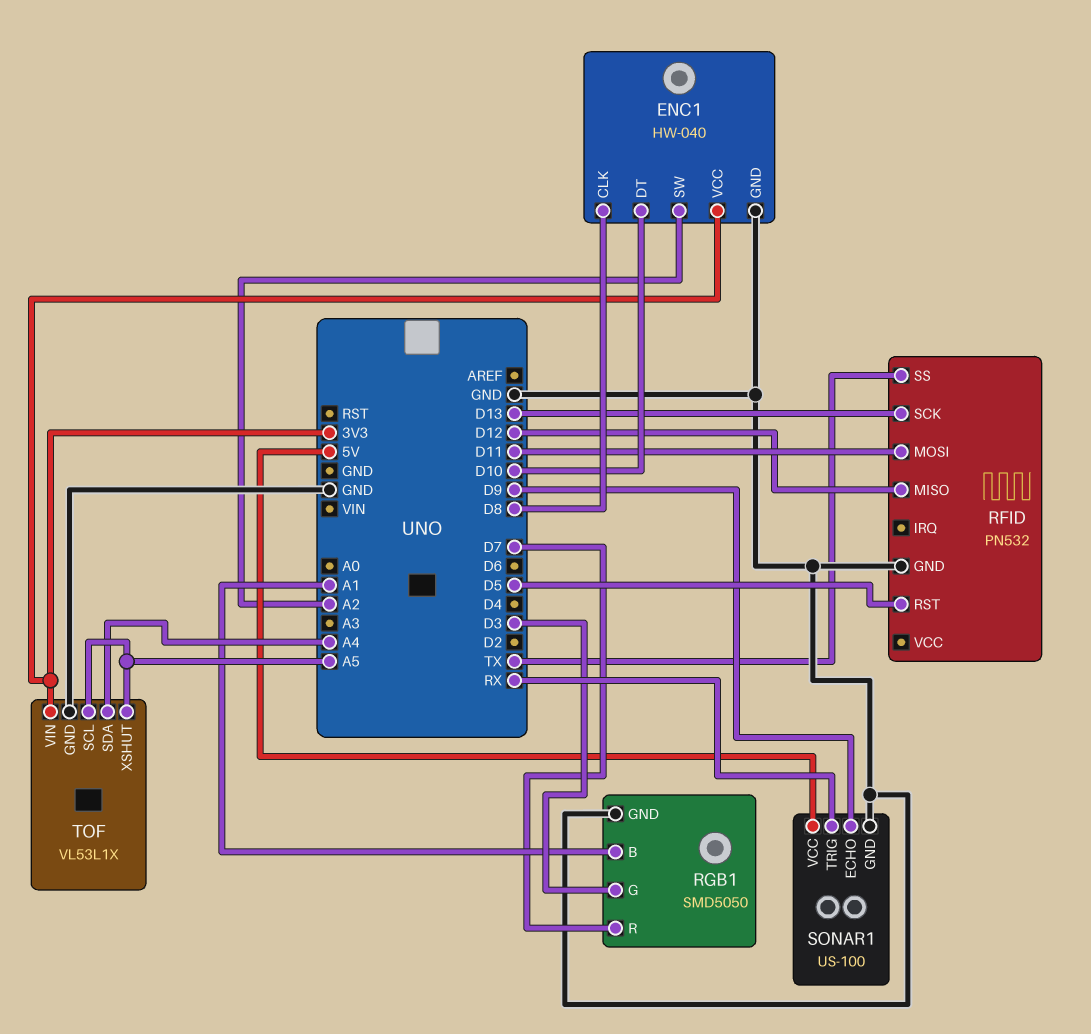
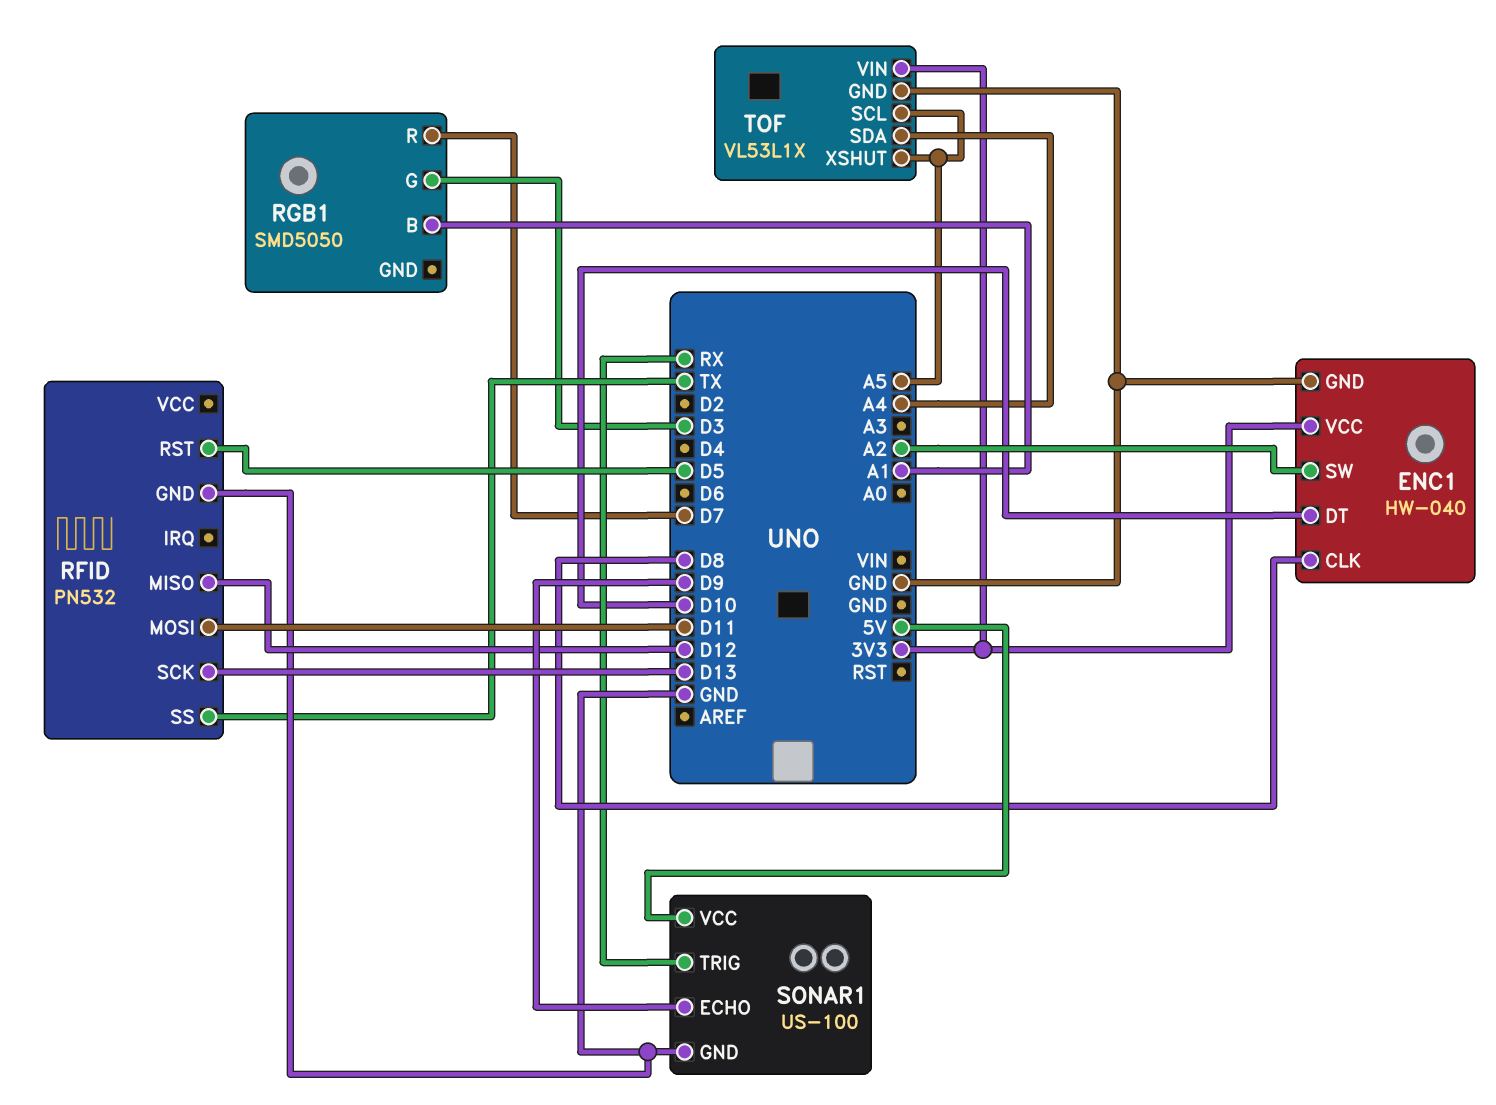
RGB1 pin GND: GND -> none

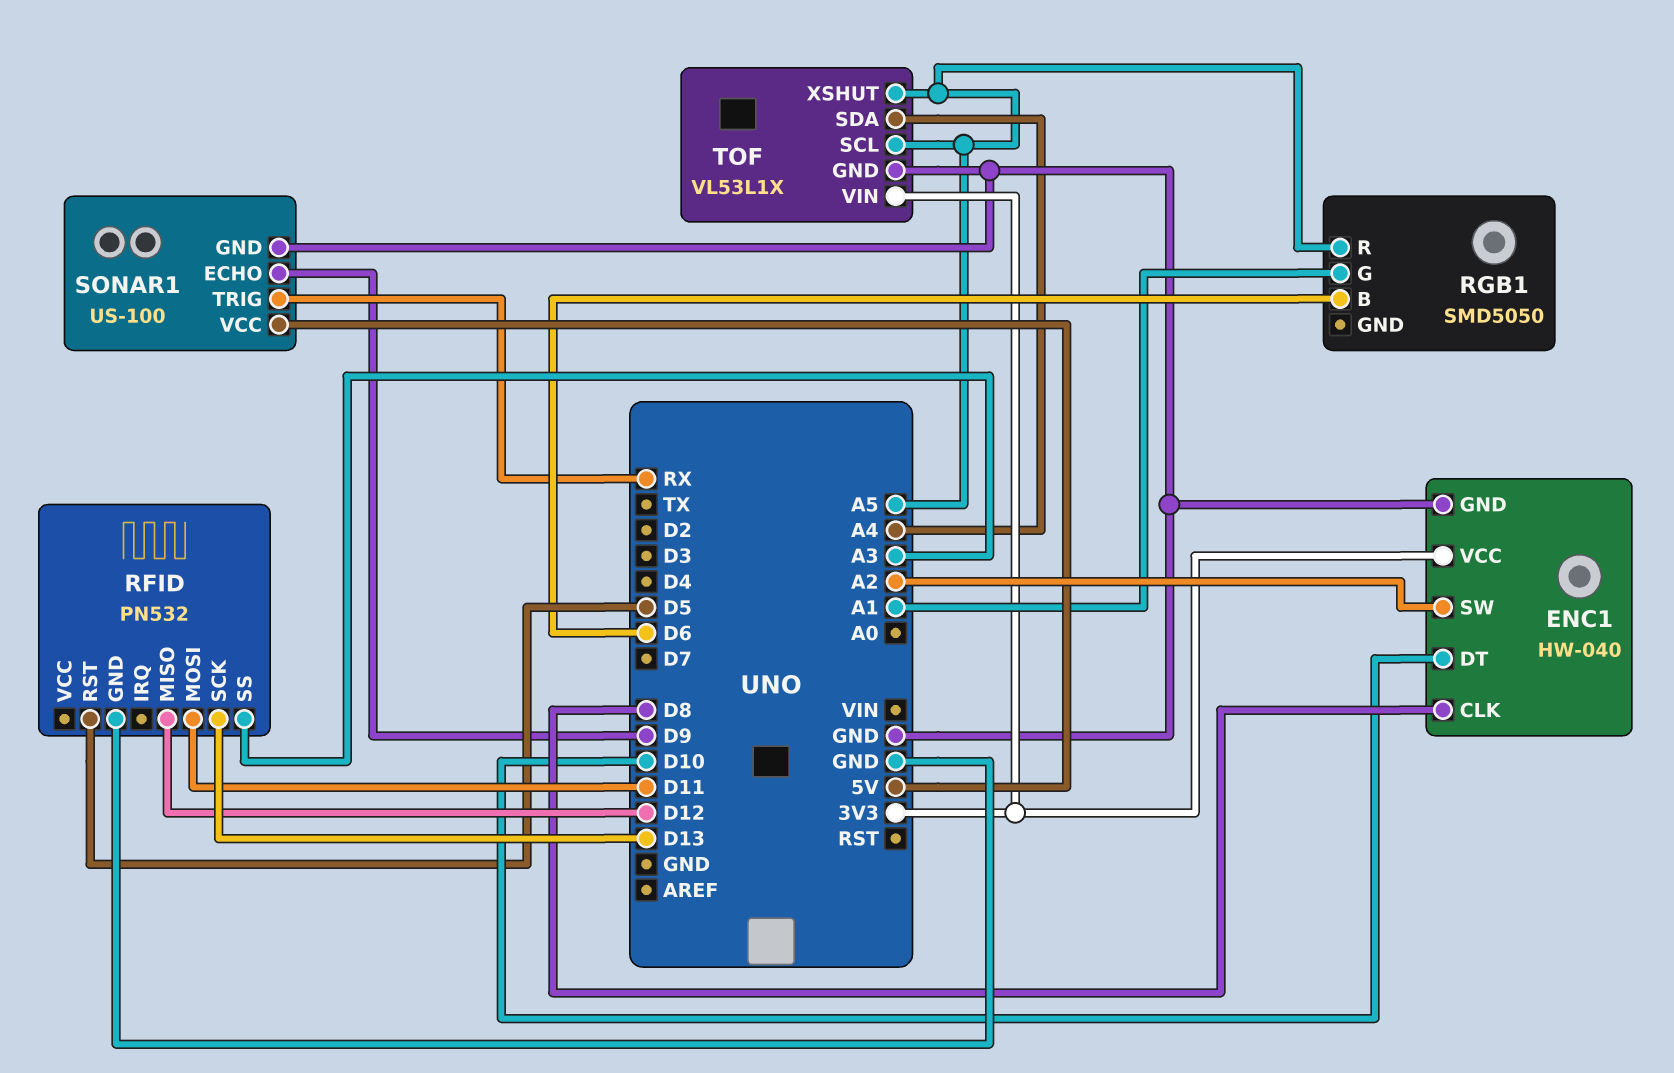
RFID pin SS: TX -> A3
RGB1 pin B: A1 -> D6
RGB1 pin G: D3 -> A1
RGB1 pin R: D7 -> A5

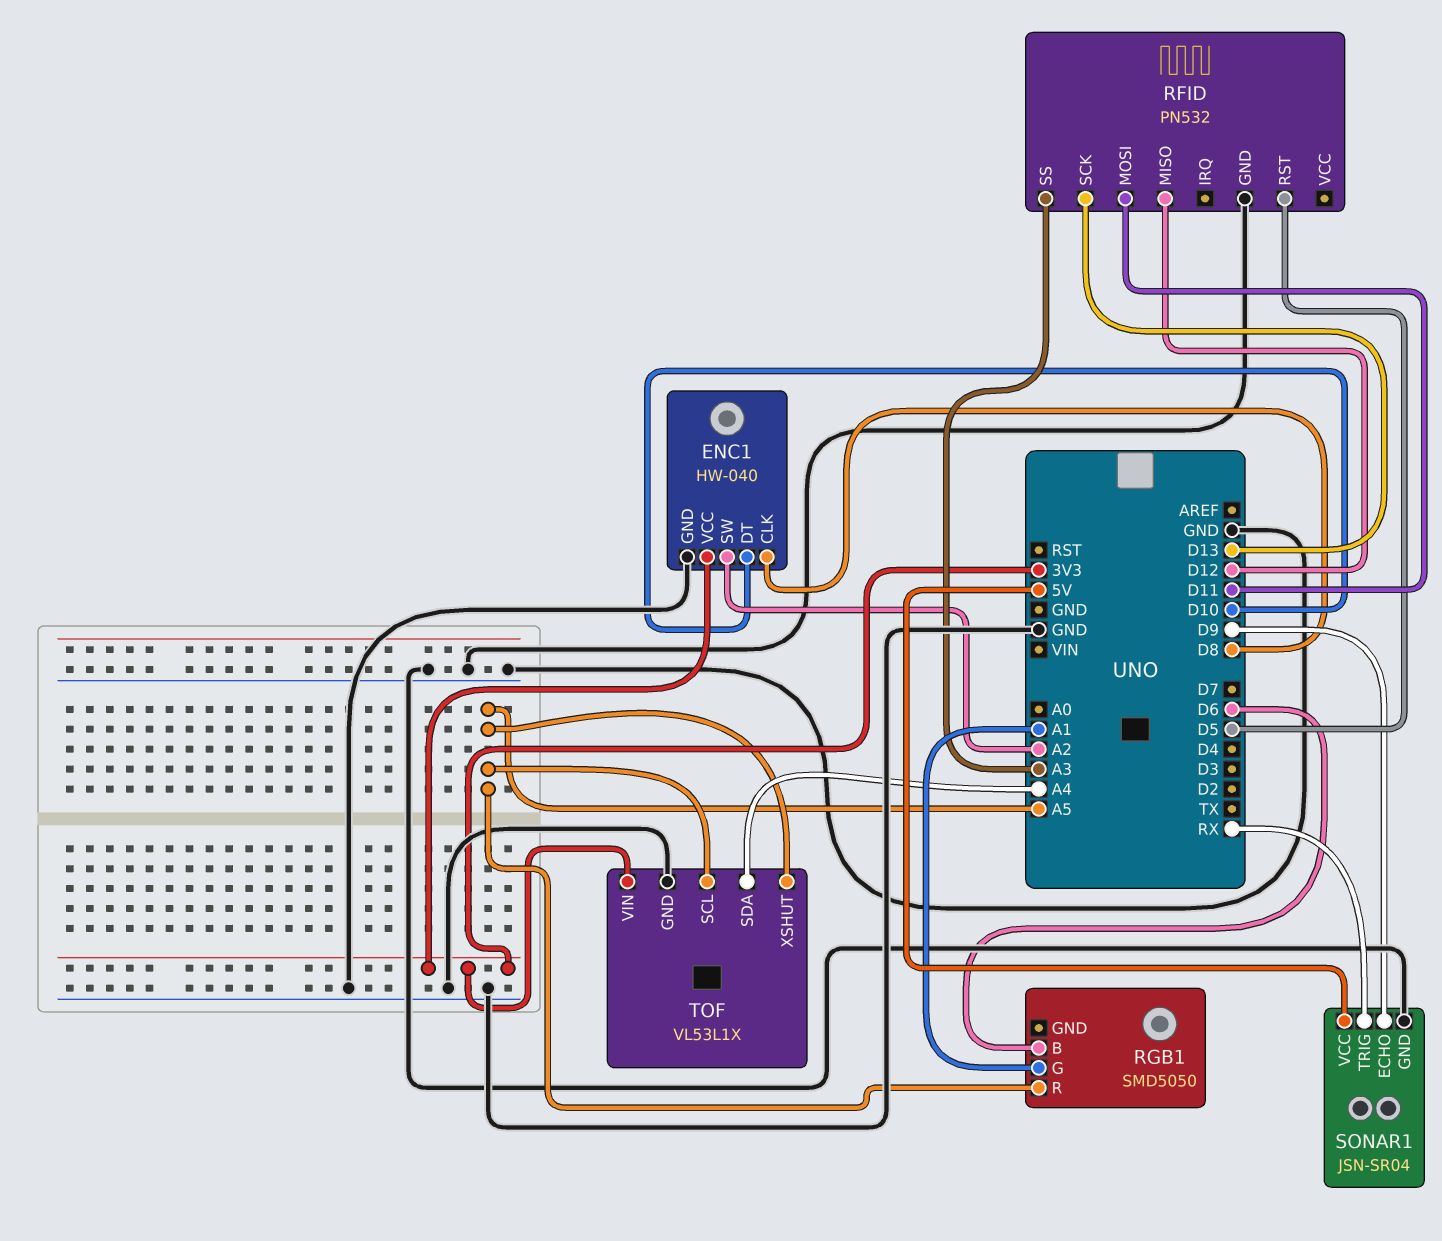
SONAR1: US-100 -> JSN-SR04

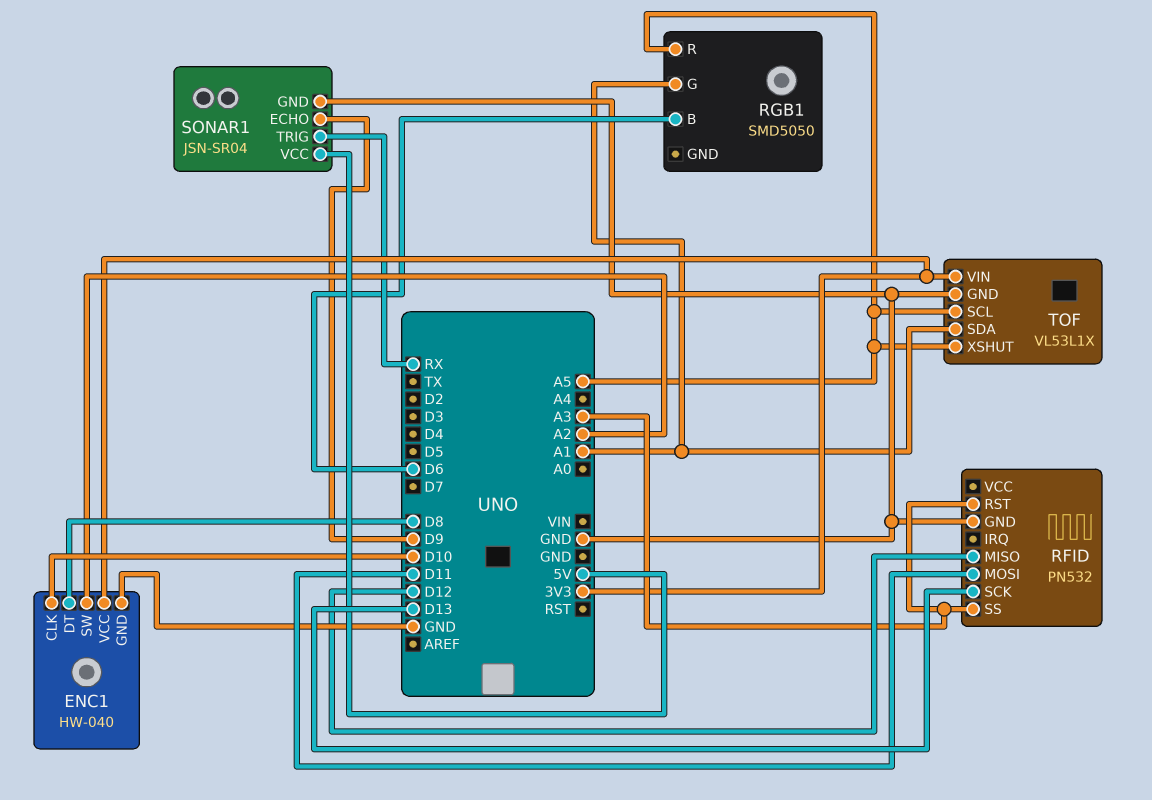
ENC1 pin CLK: D8 -> D10
ENC1 pin DT: D10 -> D8
RFID pin RST: D5 -> A3
TOF pin SDA: A4 -> A1

